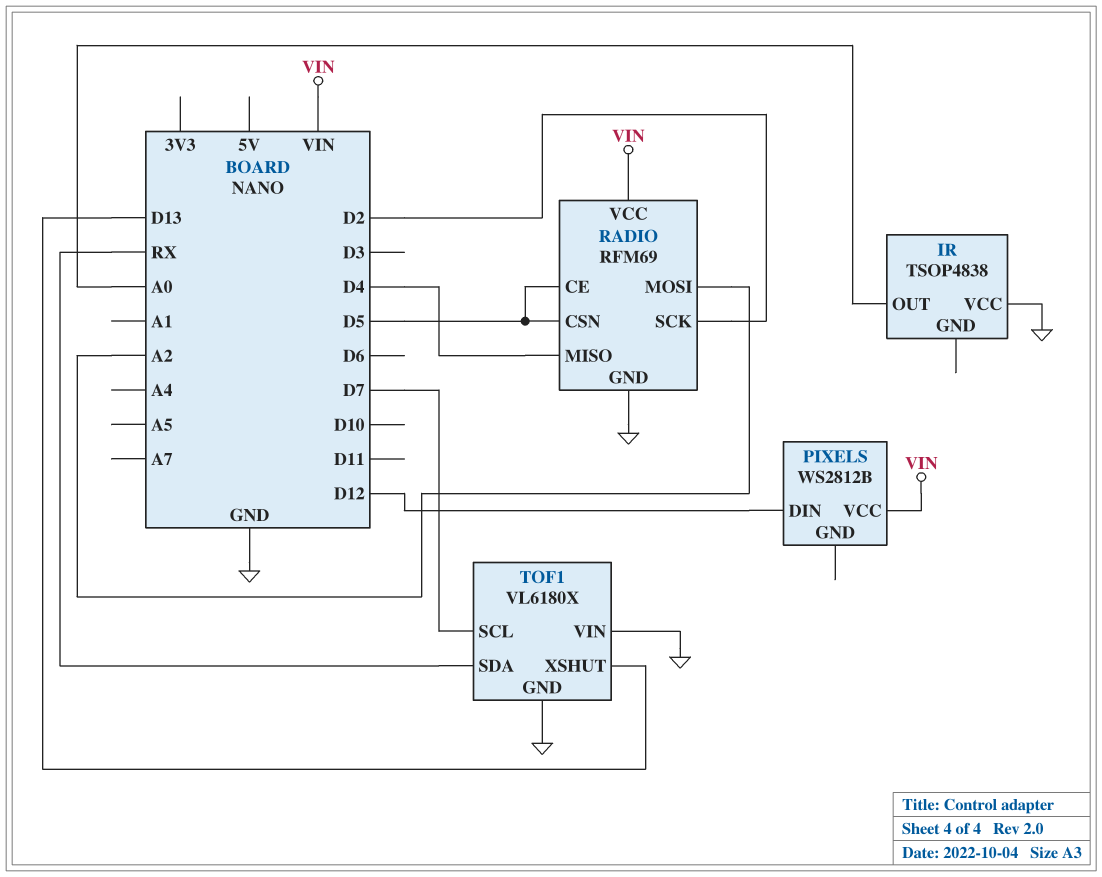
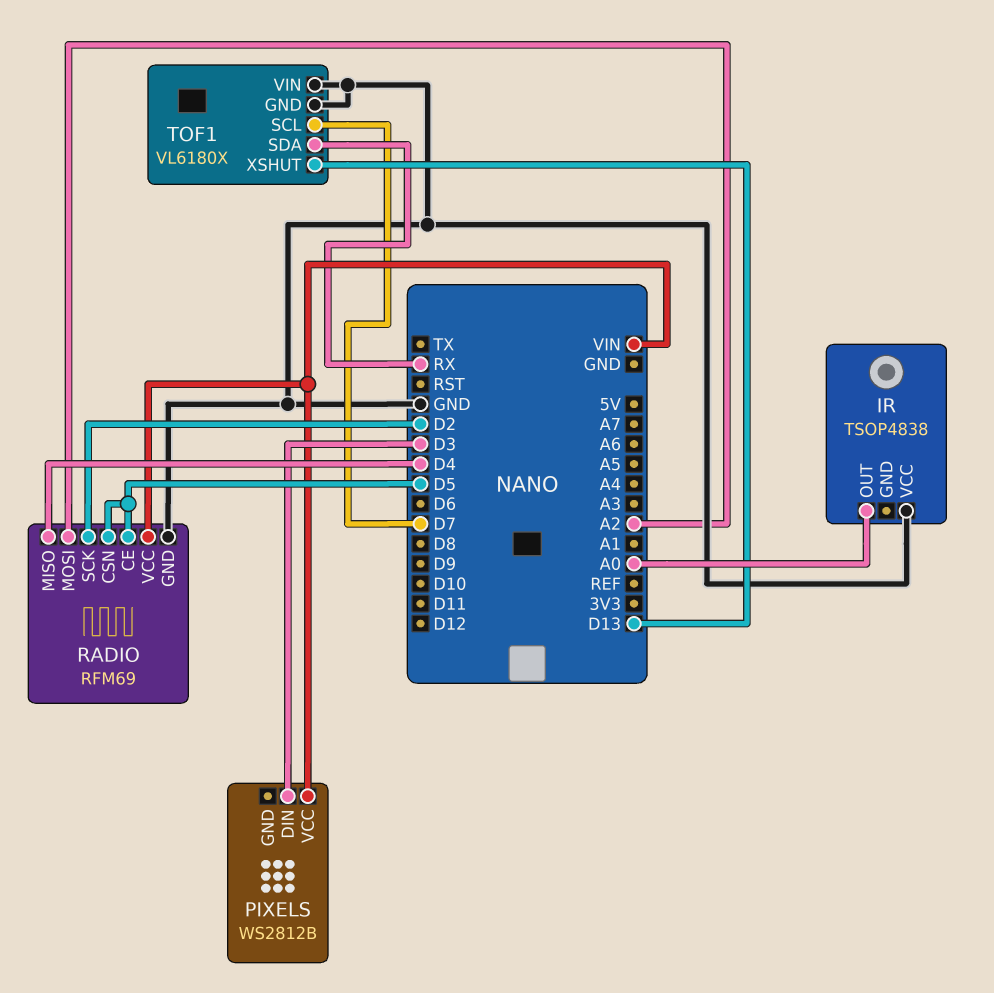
PIXELS pin DIN: D12 -> D3

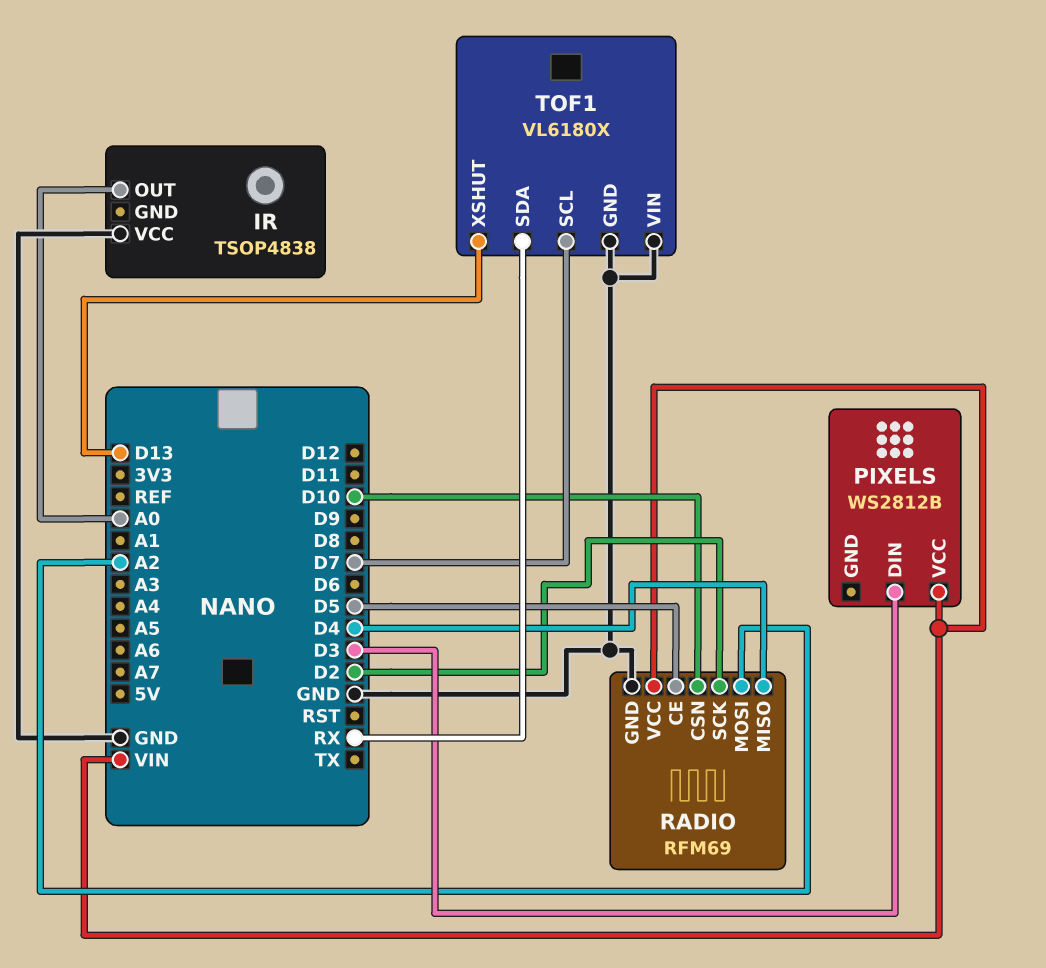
RADIO pin CSN: D5 -> D10

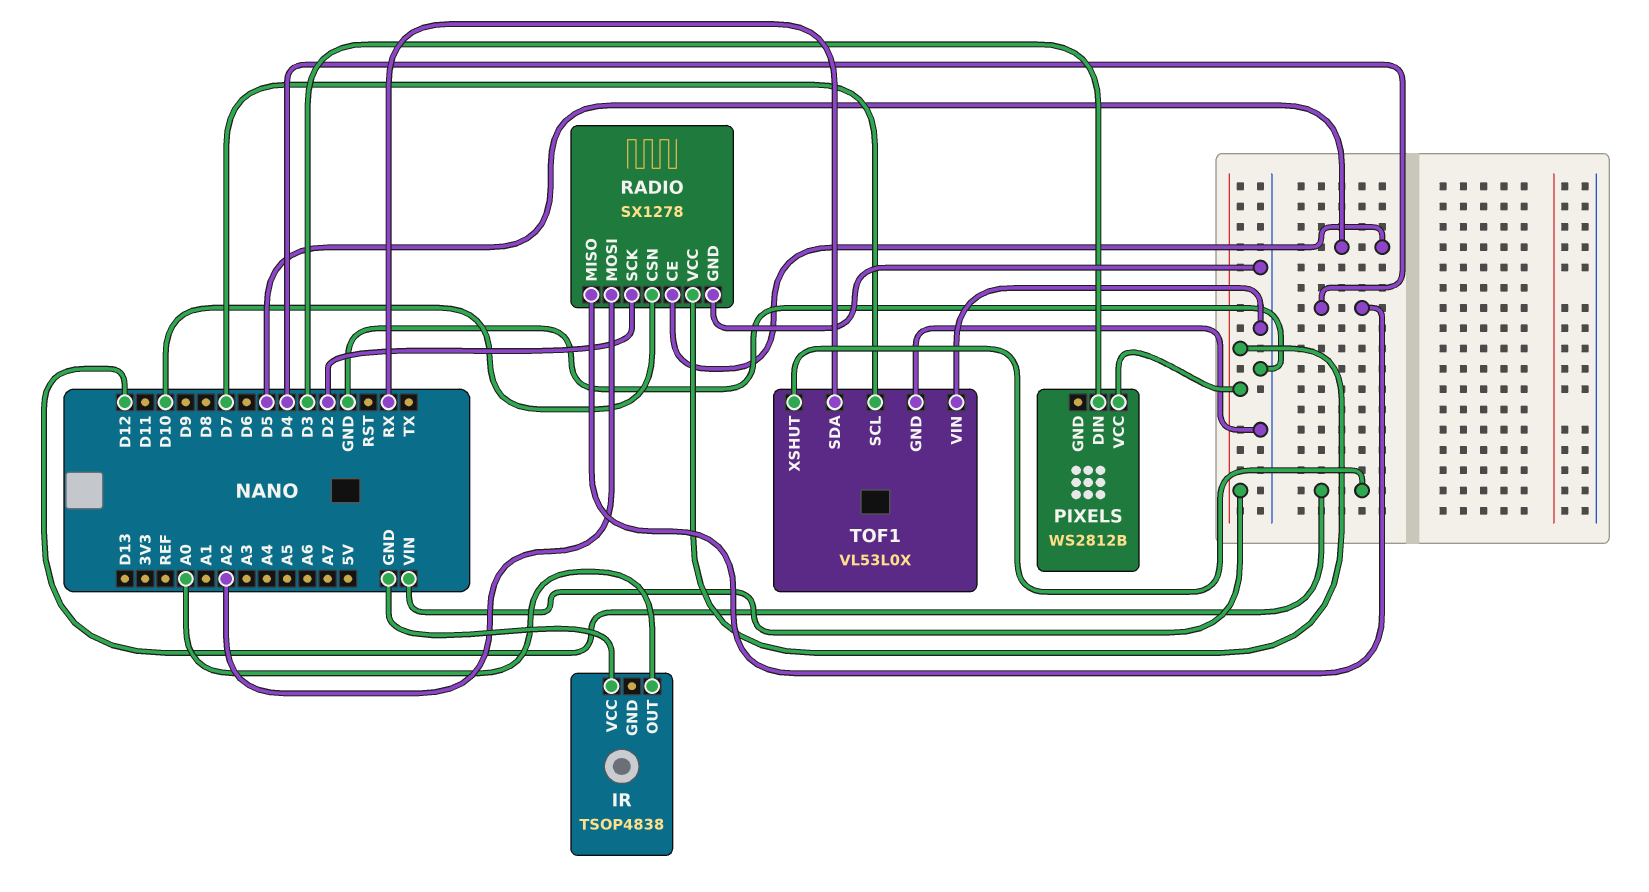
RADIO: RFM69 -> SX1278
TOF1: VL6180X -> VL53L0X
TOF1 pin XSHUT: D13 -> D12

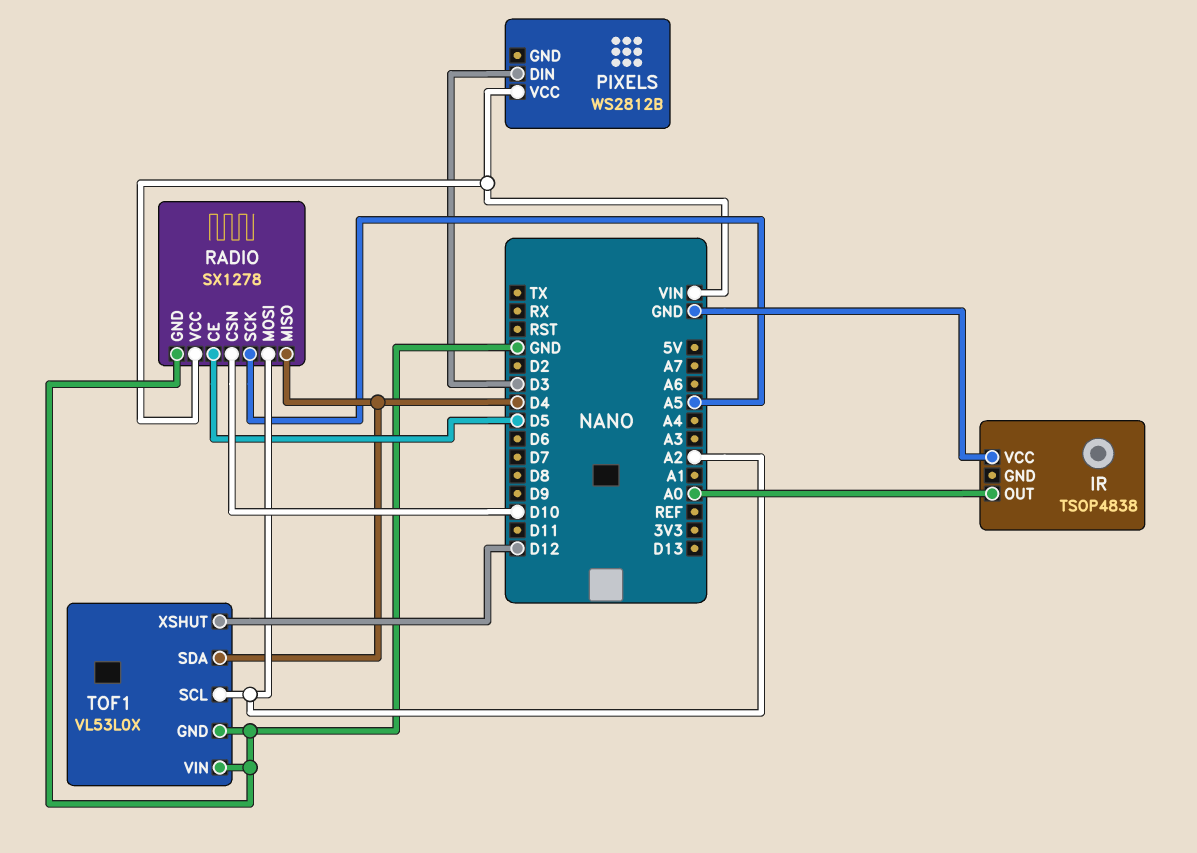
RADIO pin SCK: D2 -> A5
TOF1 pin SCL: D7 -> A2
TOF1 pin SDA: RX -> D4

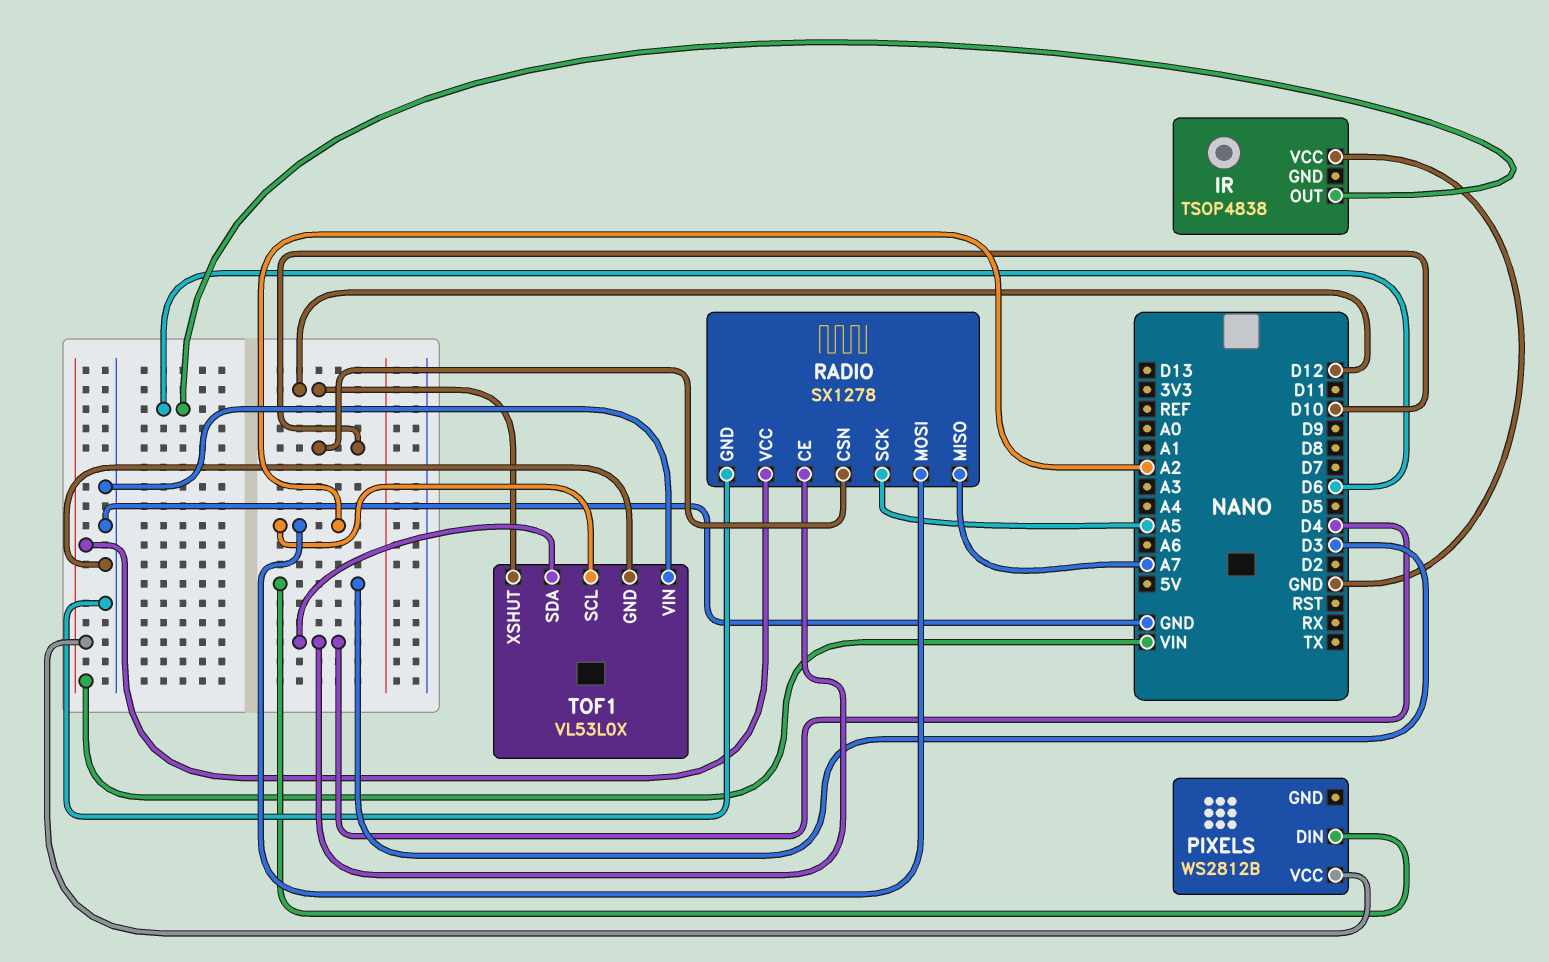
IR pin OUT: A0 -> D6
RADIO pin CE: D5 -> D4
RADIO pin MISO: D4 -> A7

